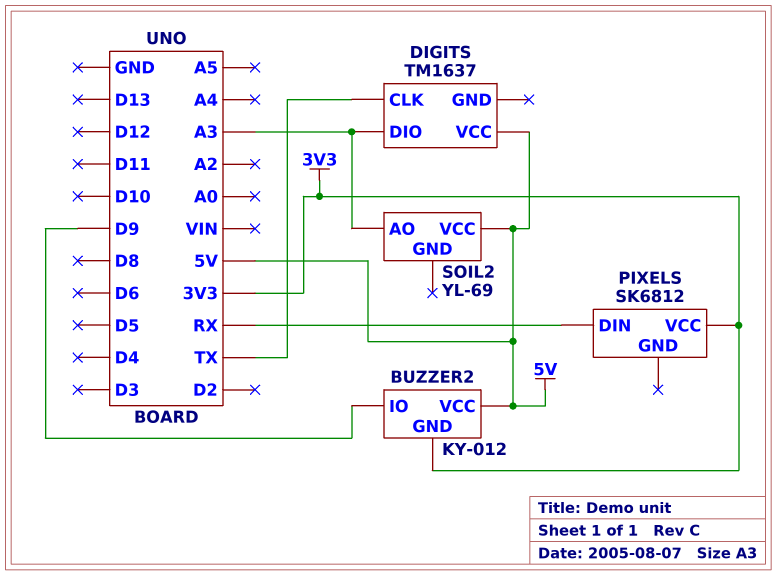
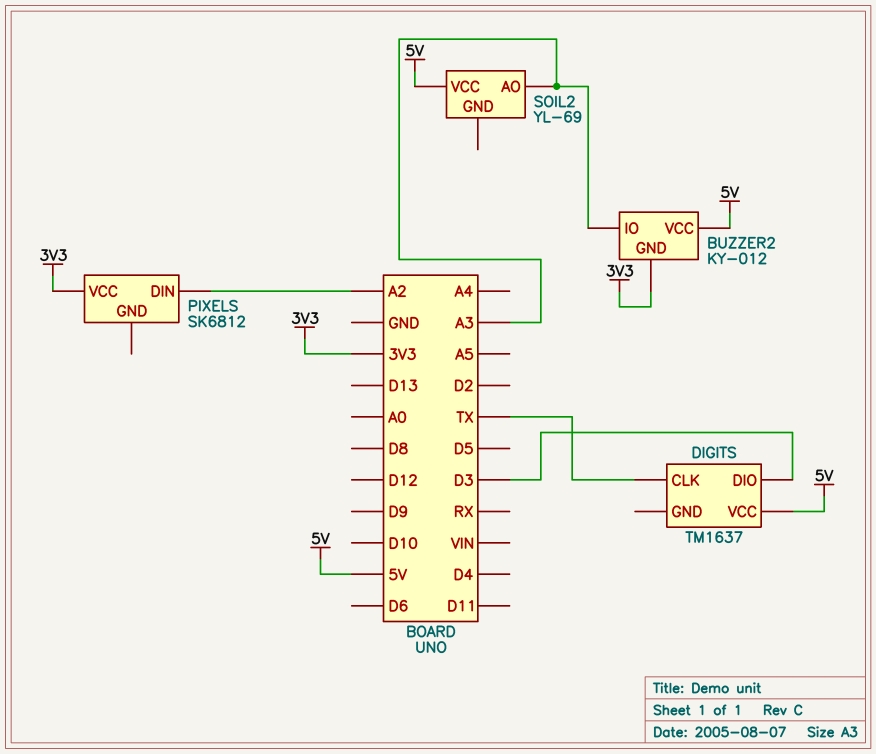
BUZZER2 pin IO: D9 -> A3
DIGITS pin DIO: A3 -> D3
PIXELS pin DIN: RX -> A2

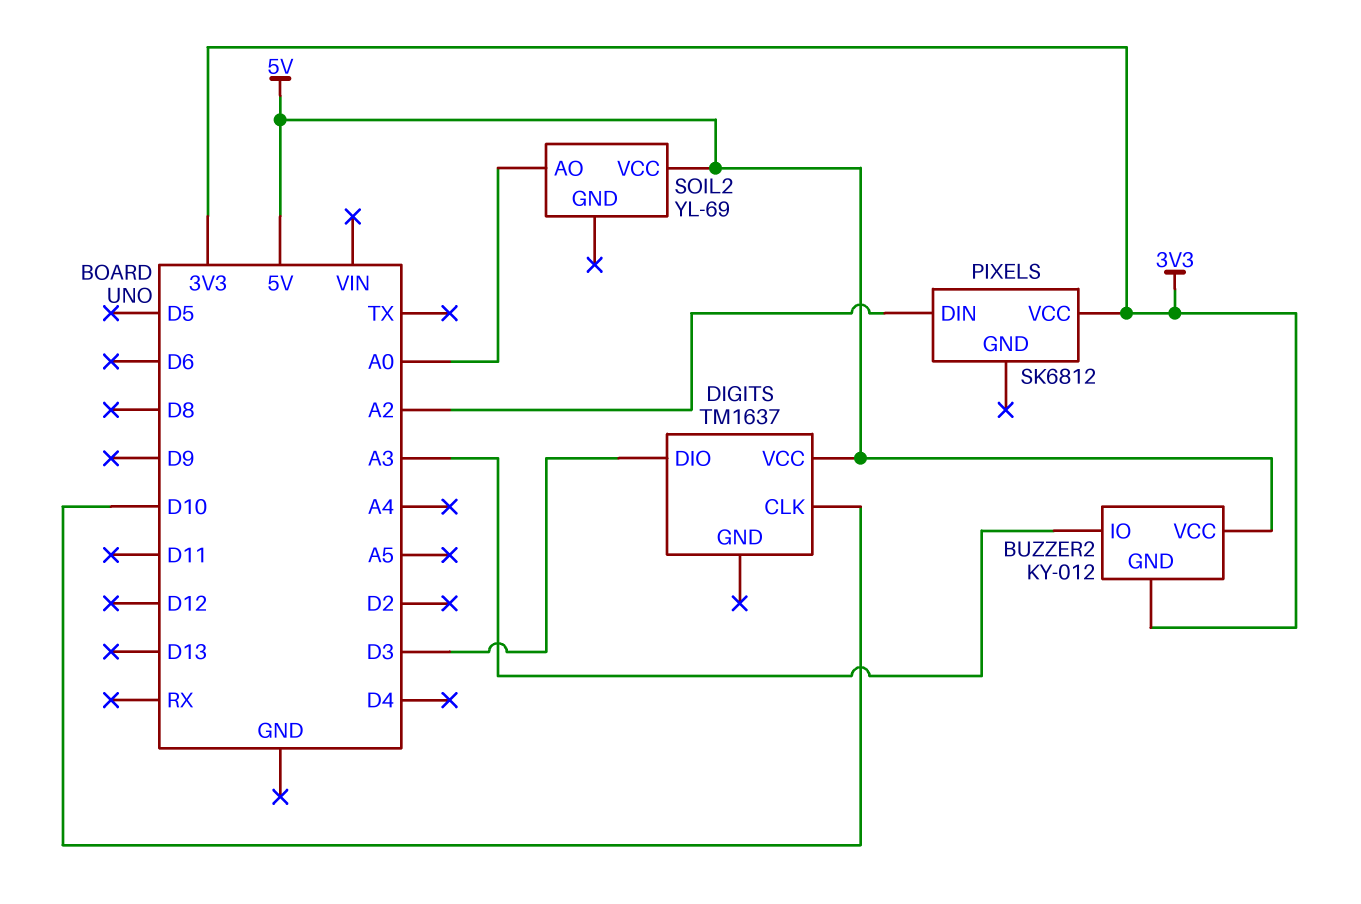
DIGITS pin CLK: TX -> D10
SOIL2 pin AO: A3 -> A0

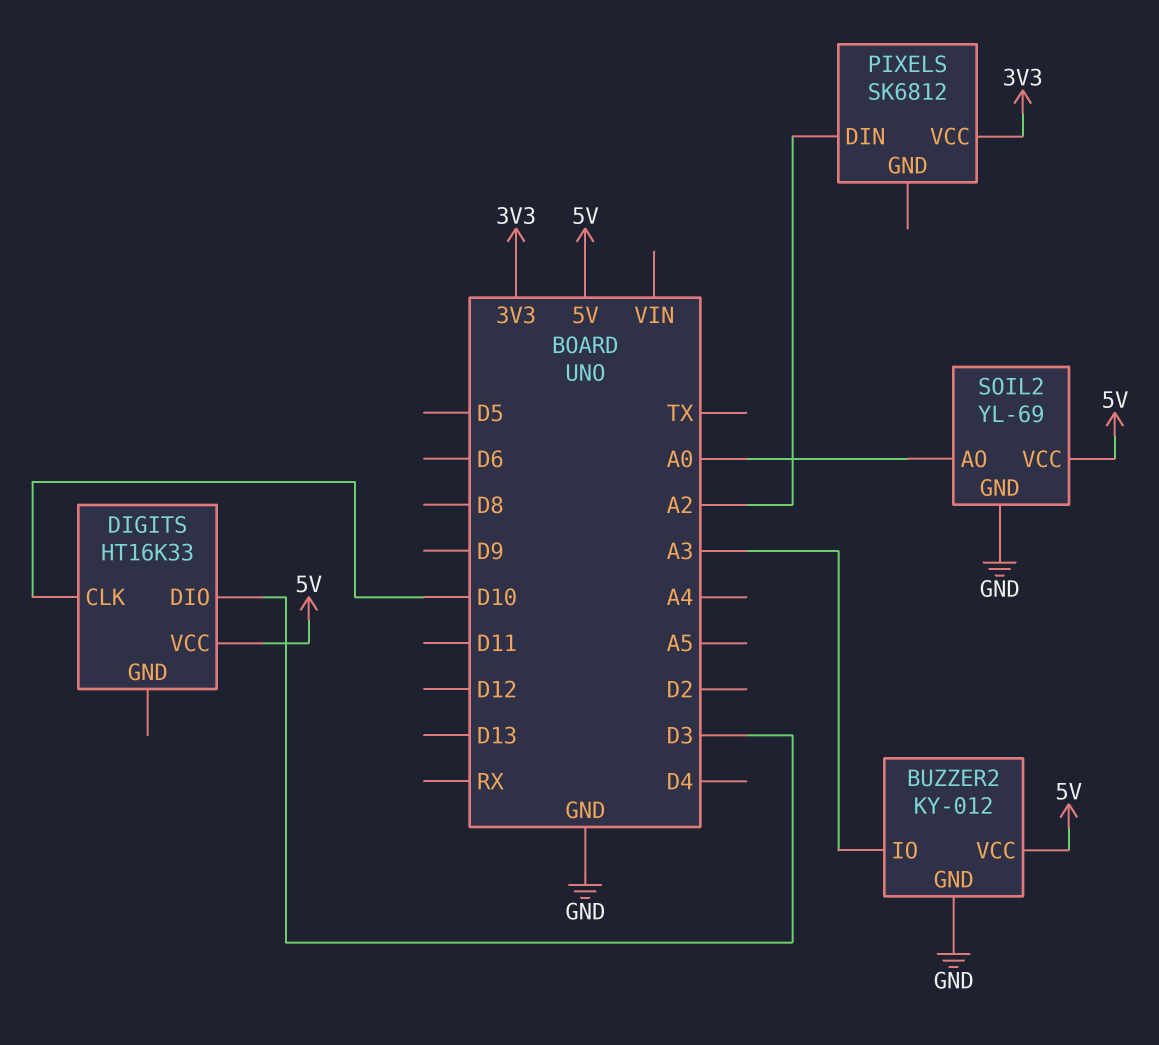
BUZZER2 pin GND: 3V3 -> GND
DIGITS: TM1637 -> HT16K33
SOIL2 pin GND: none -> GND

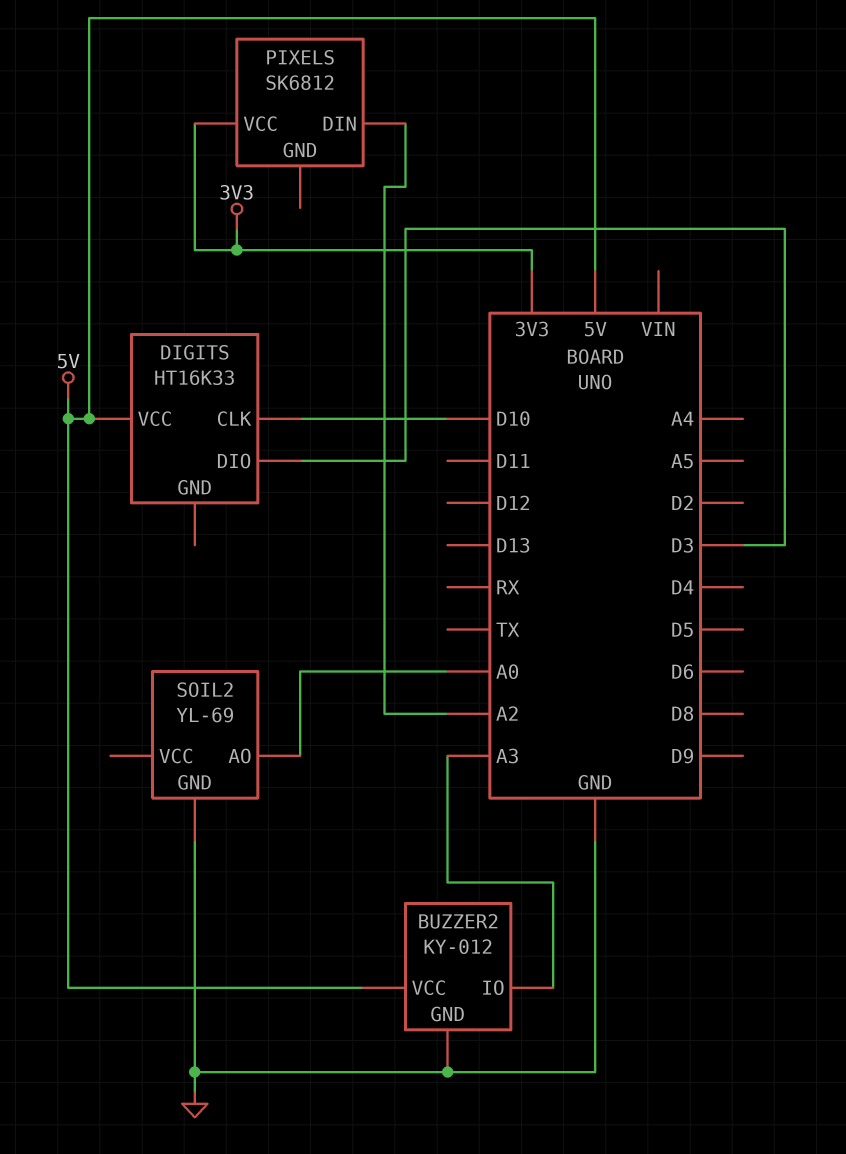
SOIL2 pin VCC: 5V -> none

